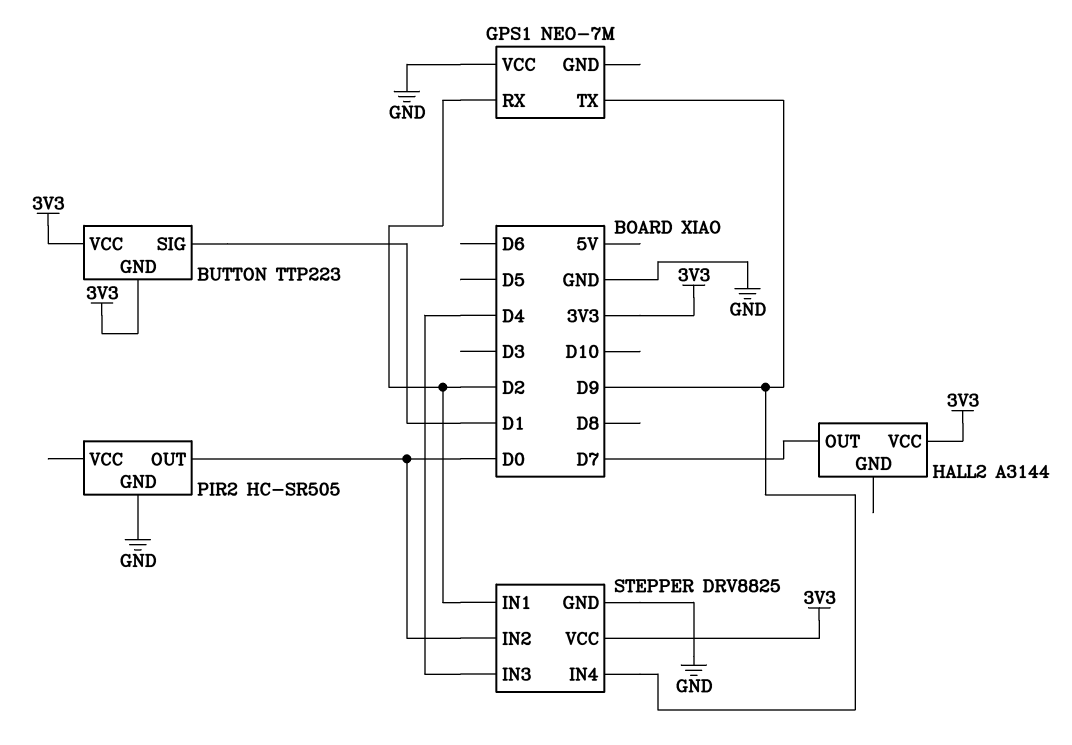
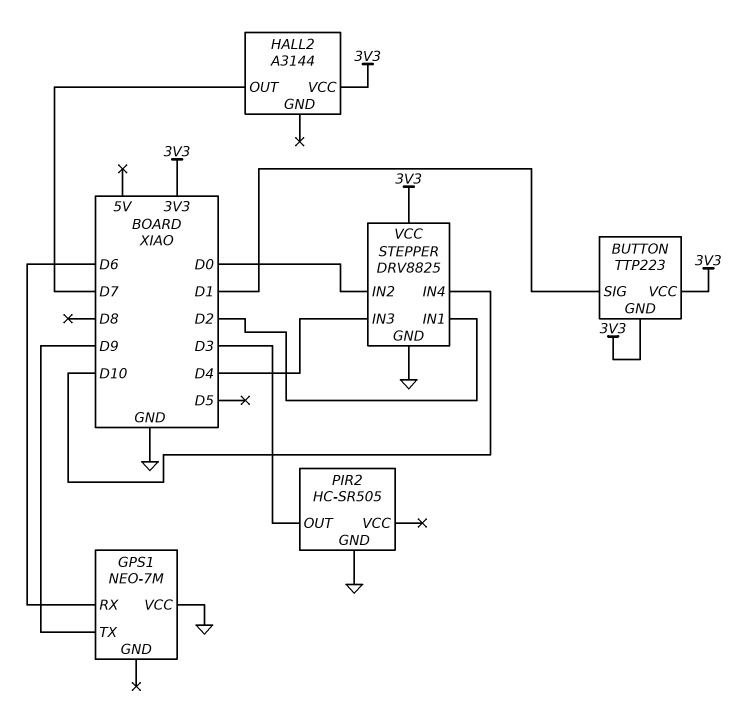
GPS1 pin RX: D2 -> D6
PIR2 pin OUT: D0 -> D3
STEPPER pin IN4: D9 -> D10

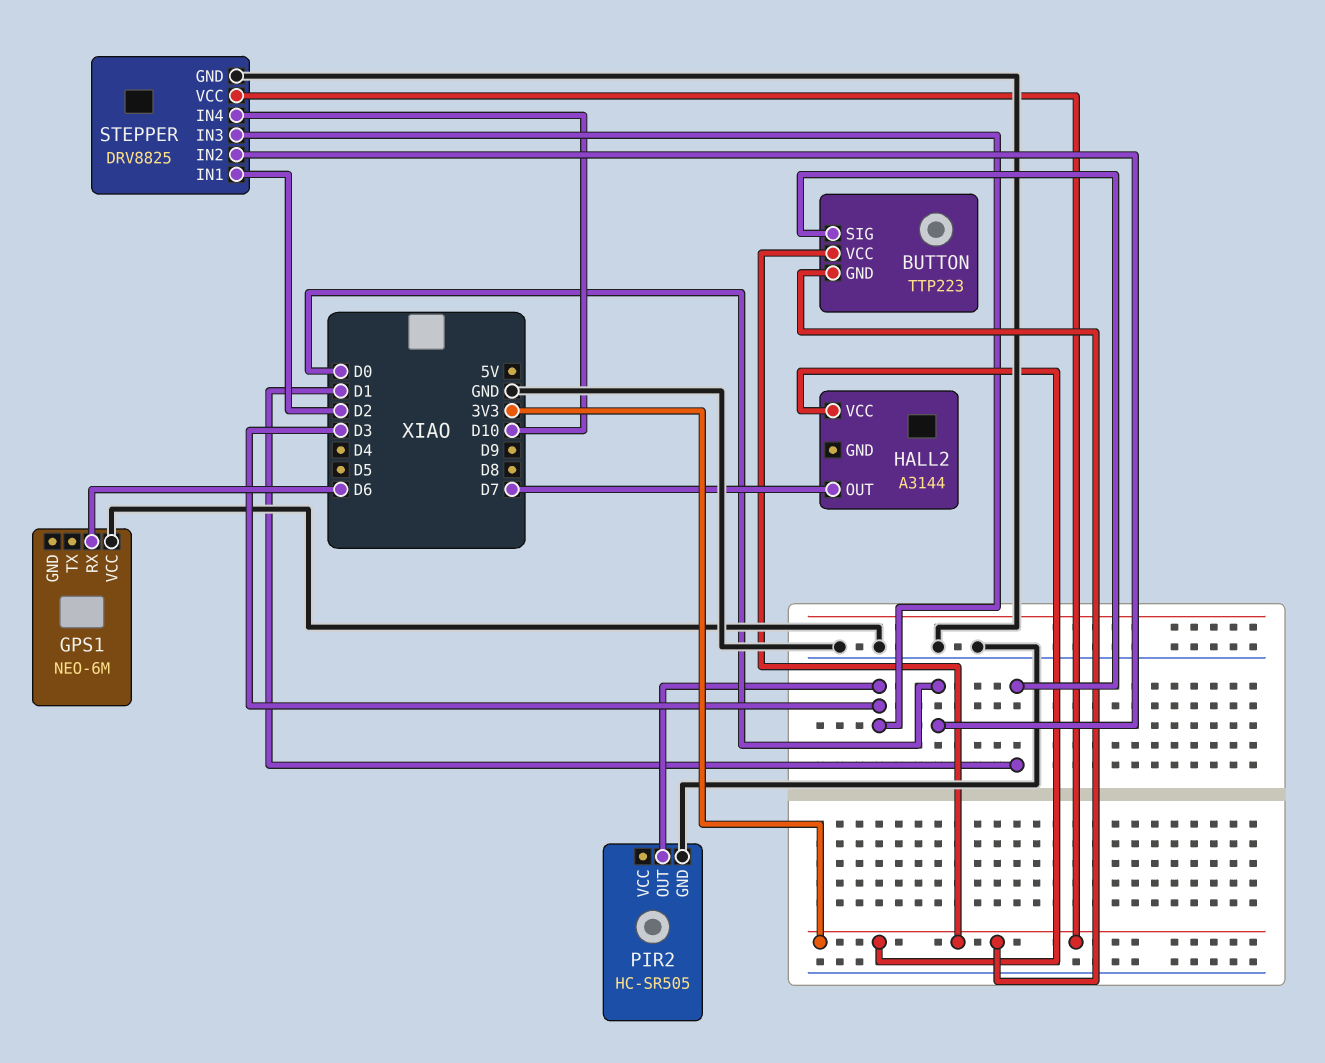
GPS1: NEO-7M -> NEO-6M
GPS1 pin TX: D9 -> none
STEPPER pin IN3: D4 -> D3

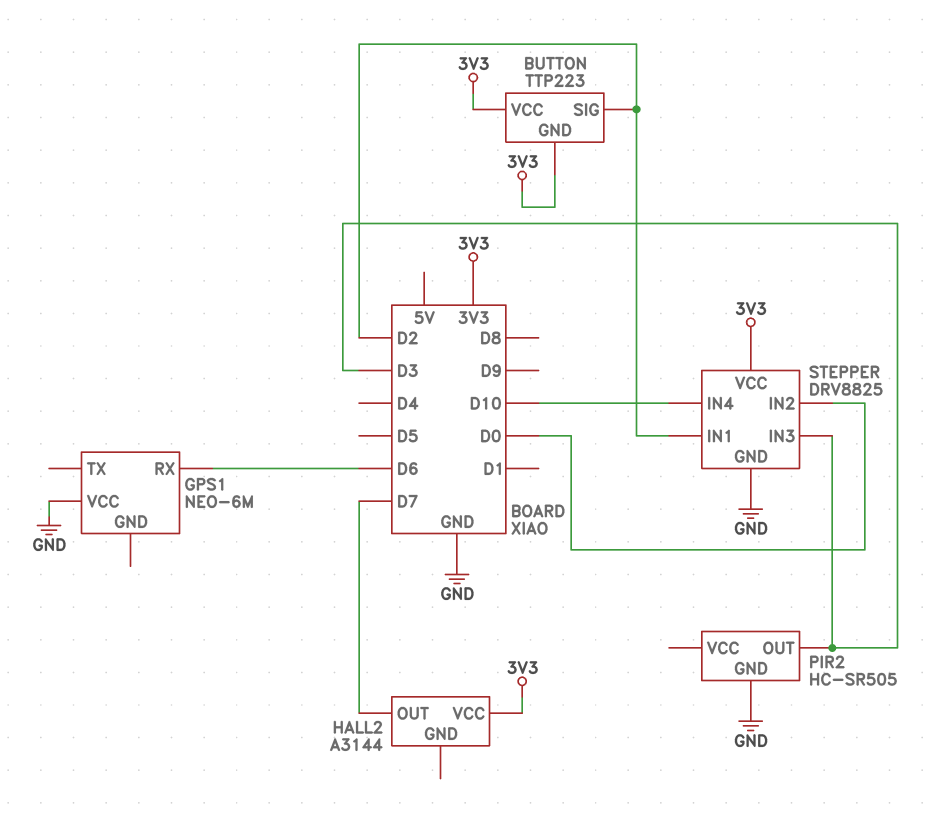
BUTTON pin SIG: D1 -> D2

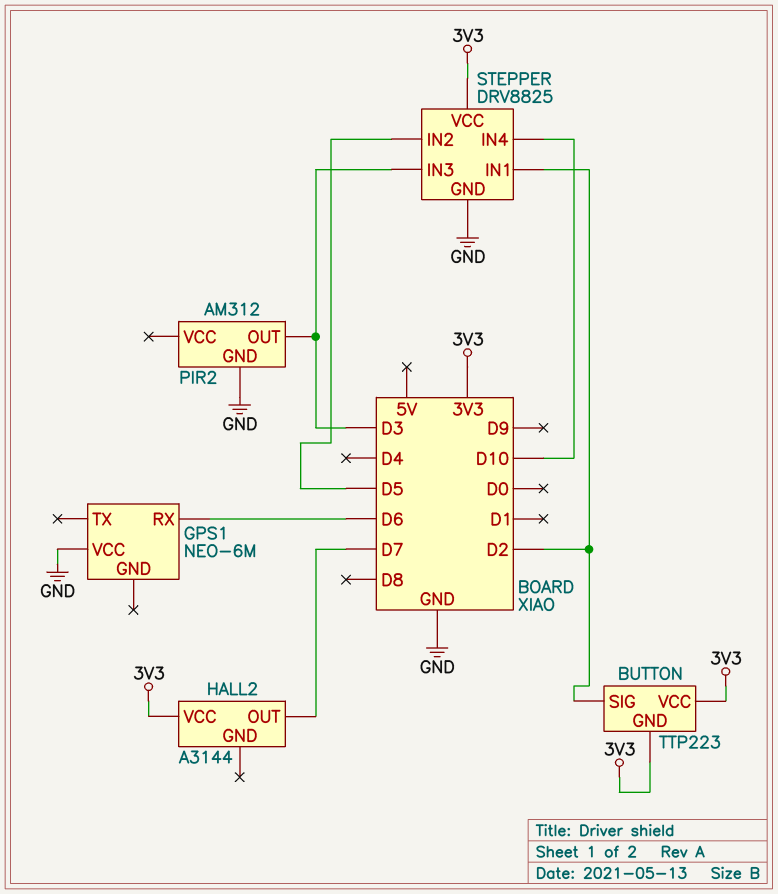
PIR2: HC-SR505 -> AM312
STEPPER pin IN2: D0 -> D5

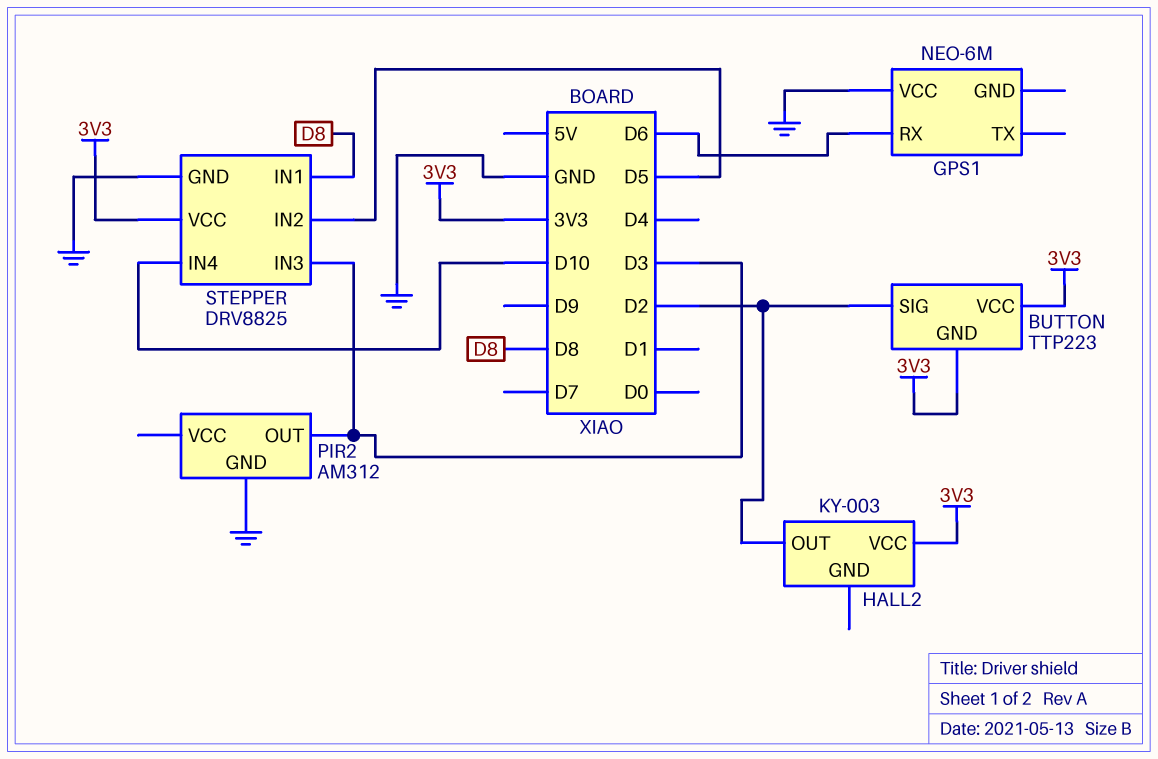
HALL2: A3144 -> KY-003
HALL2 pin OUT: D7 -> D2
STEPPER pin IN1: D2 -> D8

